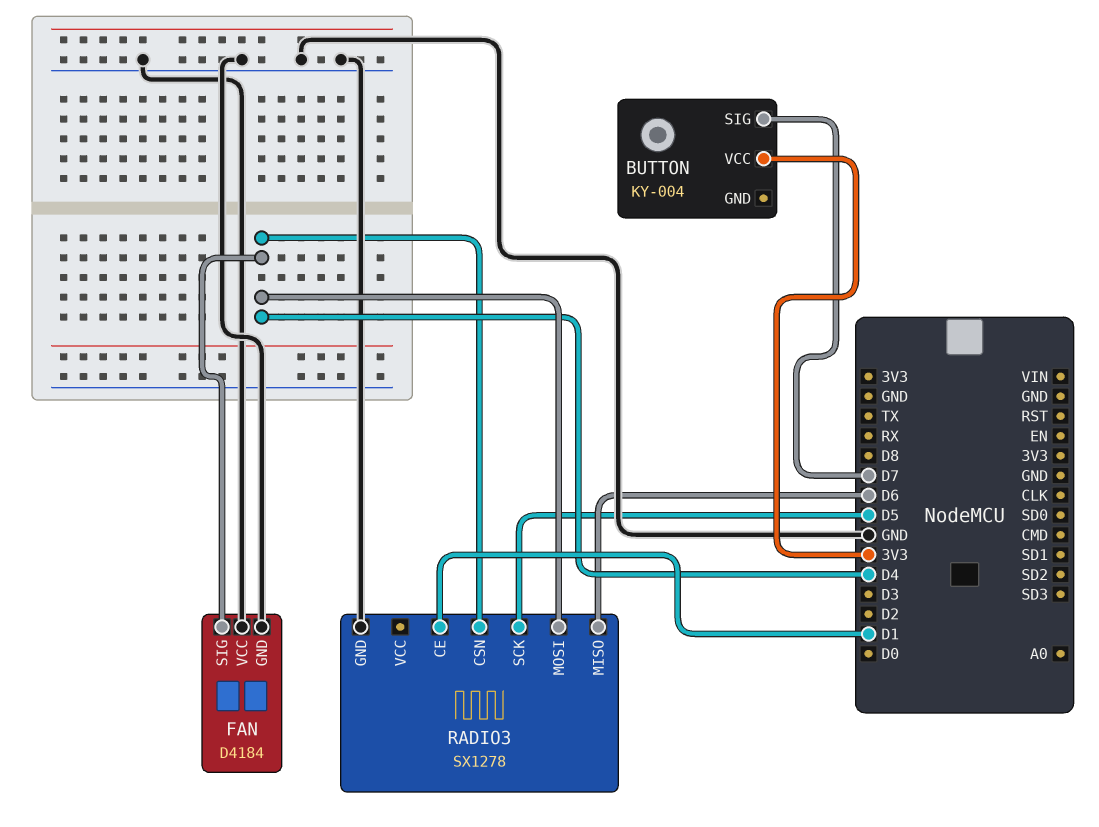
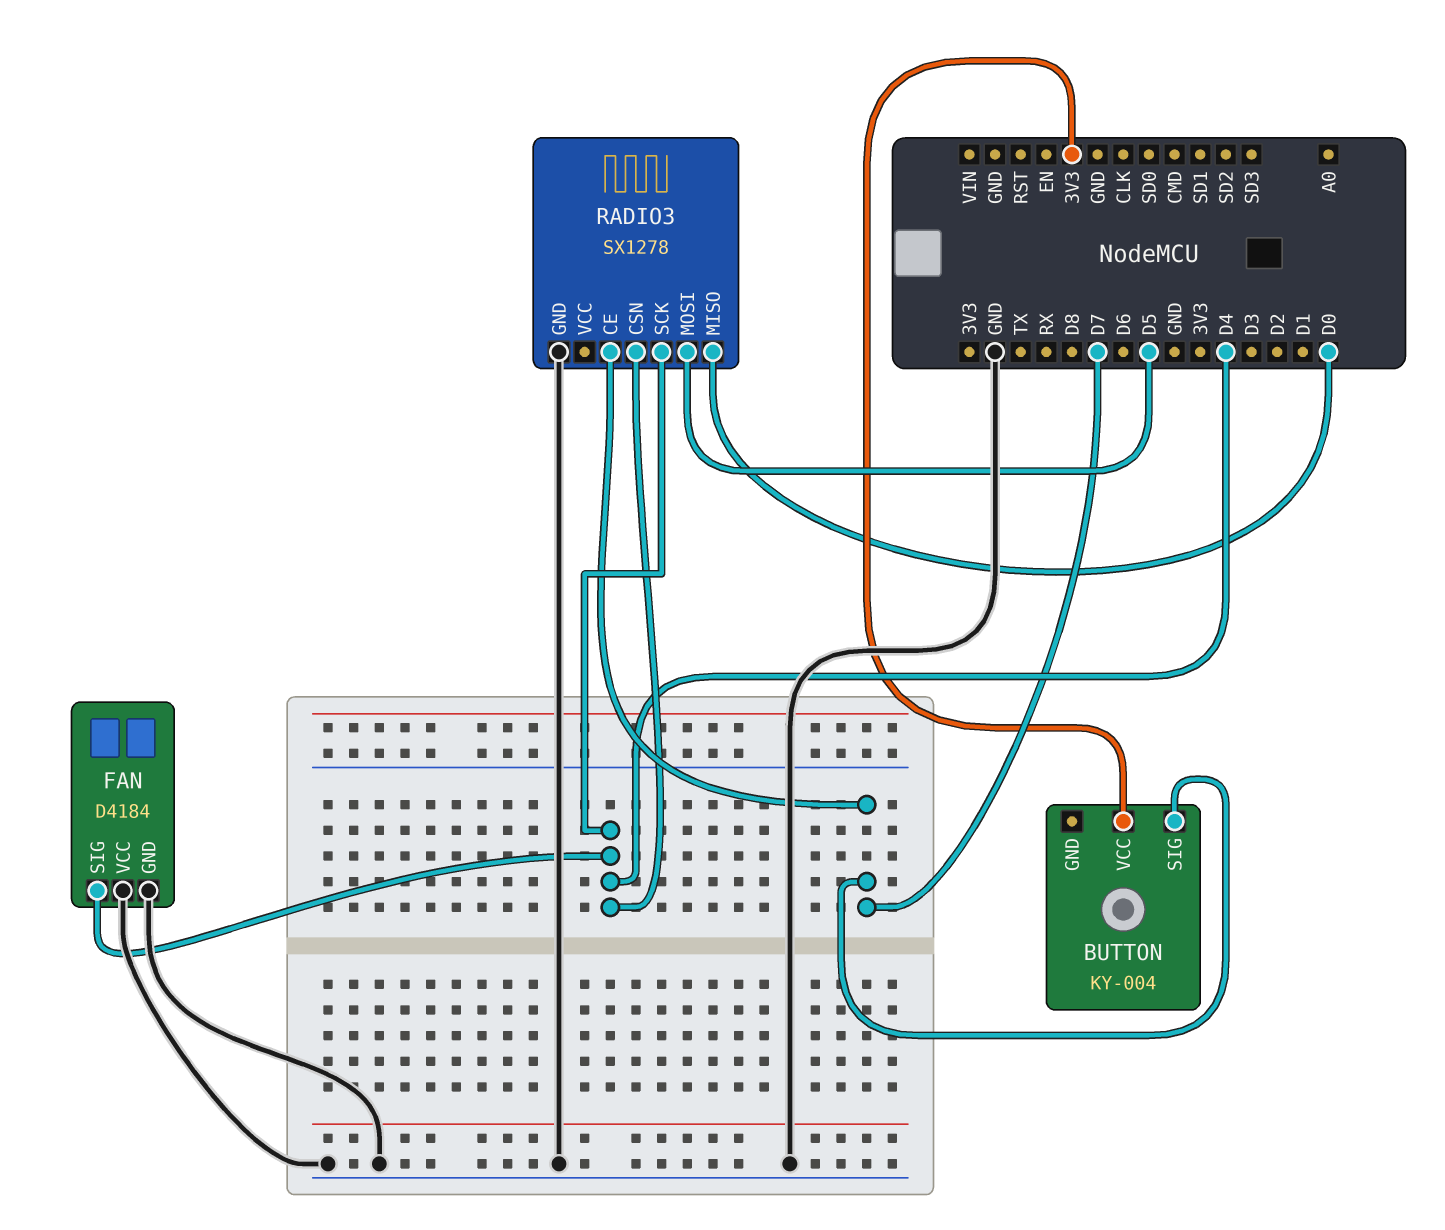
RADIO3 pin CE: D1 -> D7
RADIO3 pin MISO: D6 -> D0
RADIO3 pin MOSI: D4 -> D5
RADIO3 pin SCK: D5 -> D4

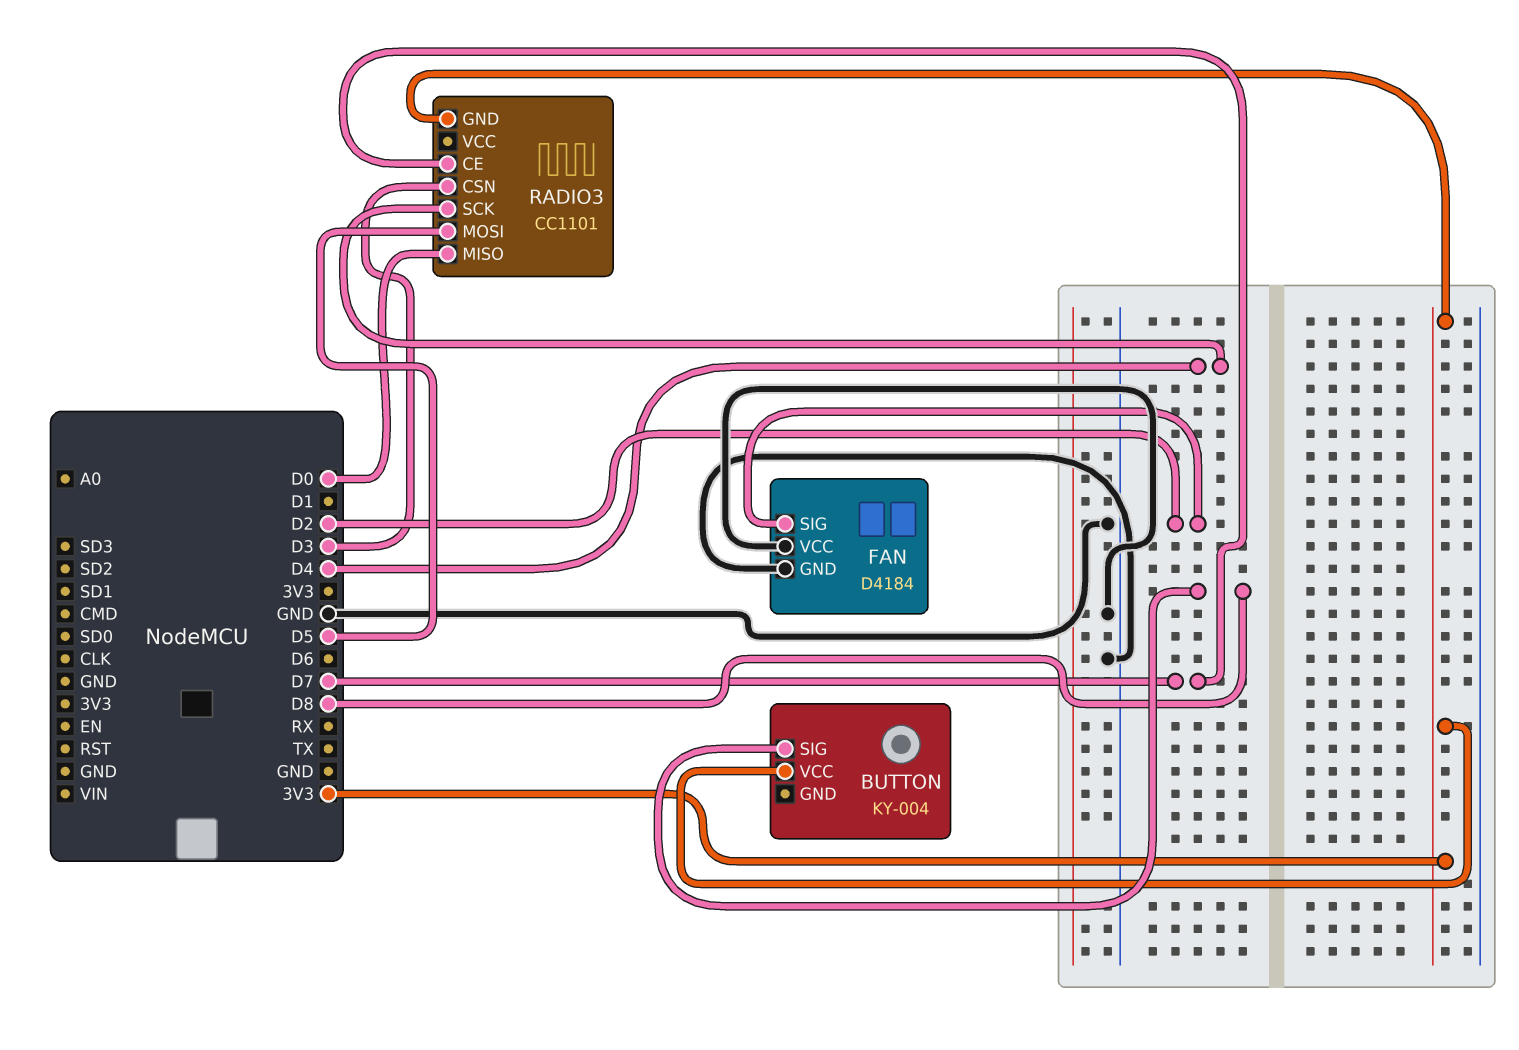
BUTTON pin SIG: D7 -> D8
FAN pin SIG: D4 -> D2
RADIO3: SX1278 -> CC1101
RADIO3 pin CSN: D4 -> D3
RADIO3 pin GND: GND -> 3V3

